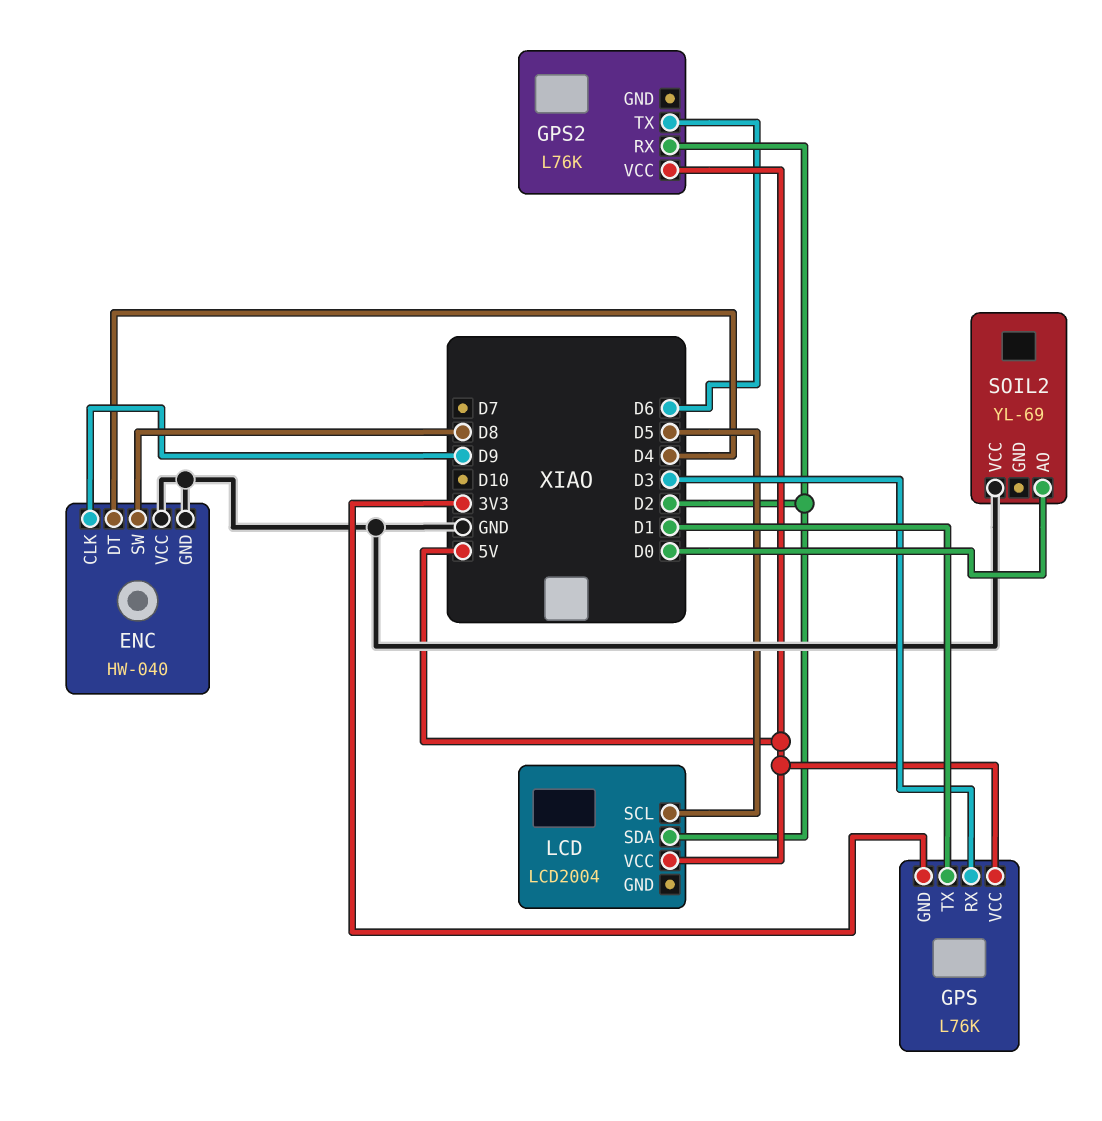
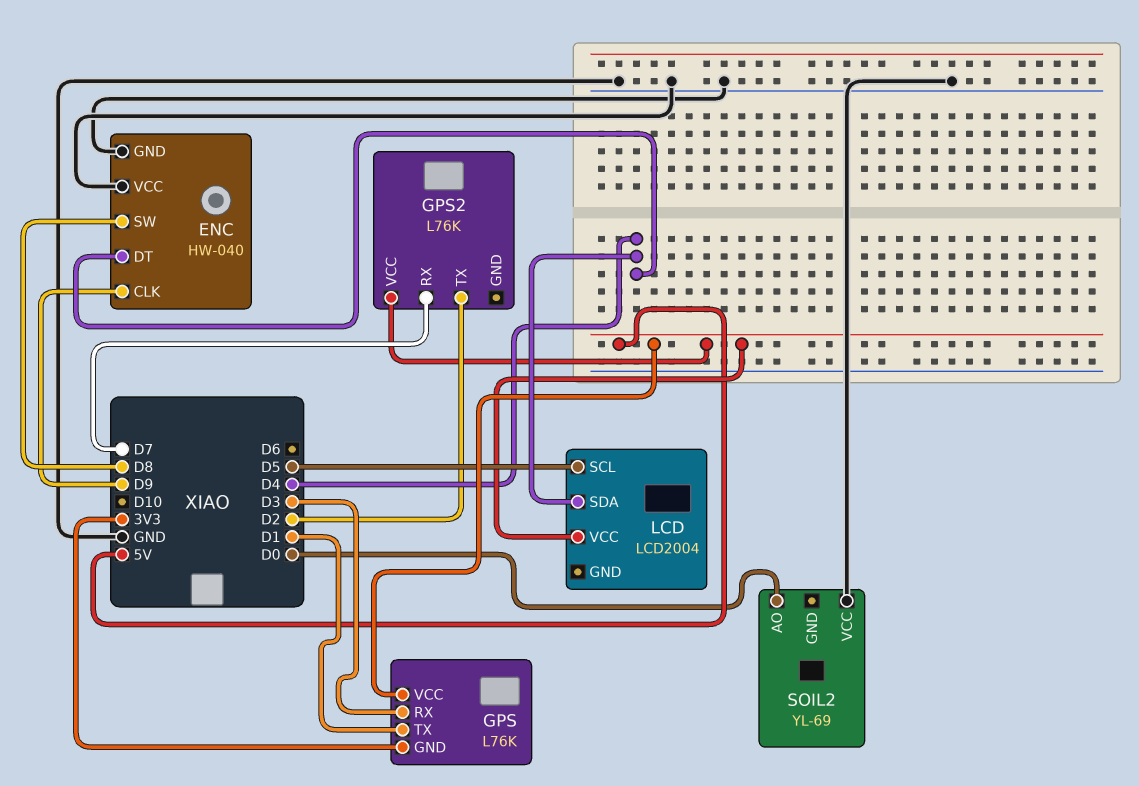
GPS2 pin RX: D2 -> D7
GPS2 pin TX: D6 -> D2
LCD pin SDA: D2 -> D4

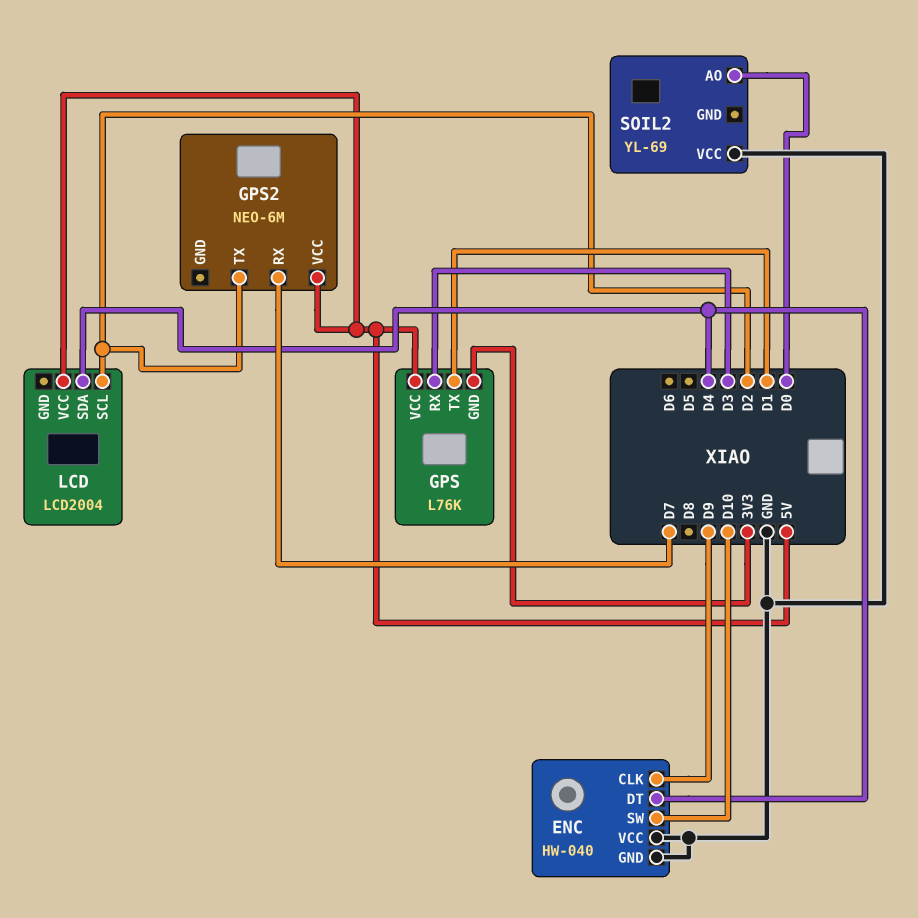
ENC pin SW: D8 -> D10
GPS2: L76K -> NEO-6M
LCD pin SCL: D5 -> D2

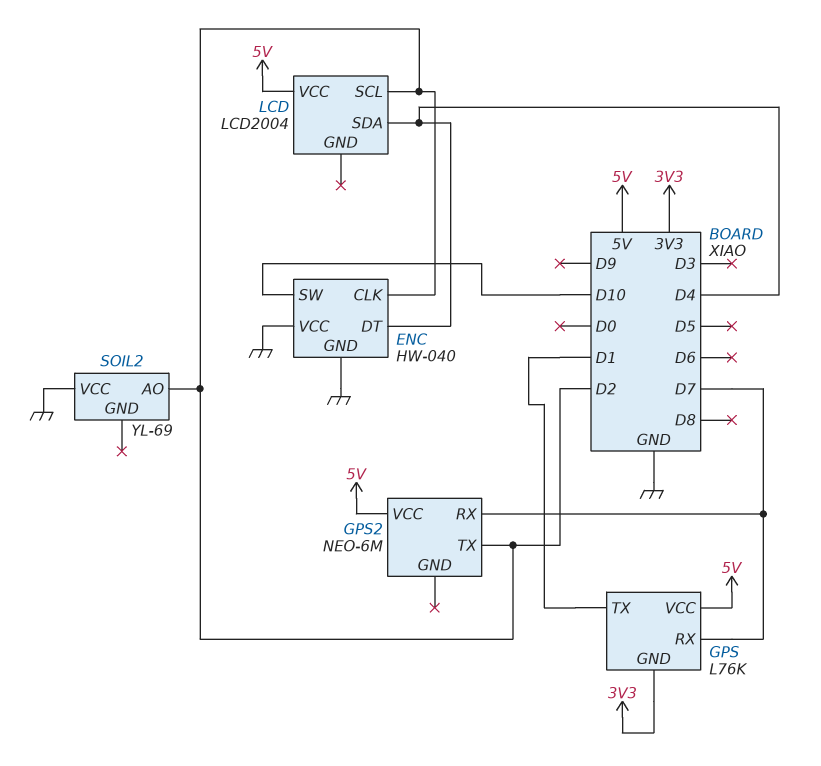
ENC pin CLK: D9 -> D2
GPS pin RX: D3 -> D7
SOIL2 pin AO: D0 -> D2

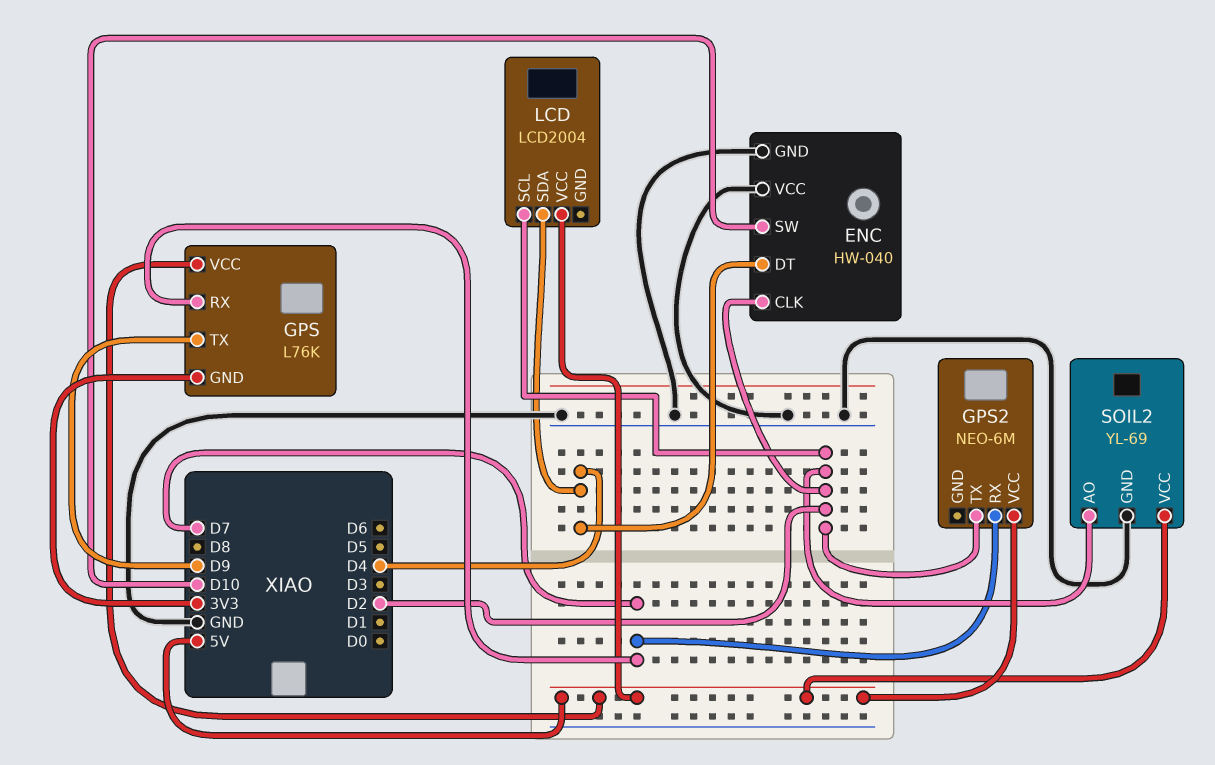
GPS pin TX: D1 -> D9
SOIL2 pin GND: none -> GND
SOIL2 pin VCC: GND -> 5V

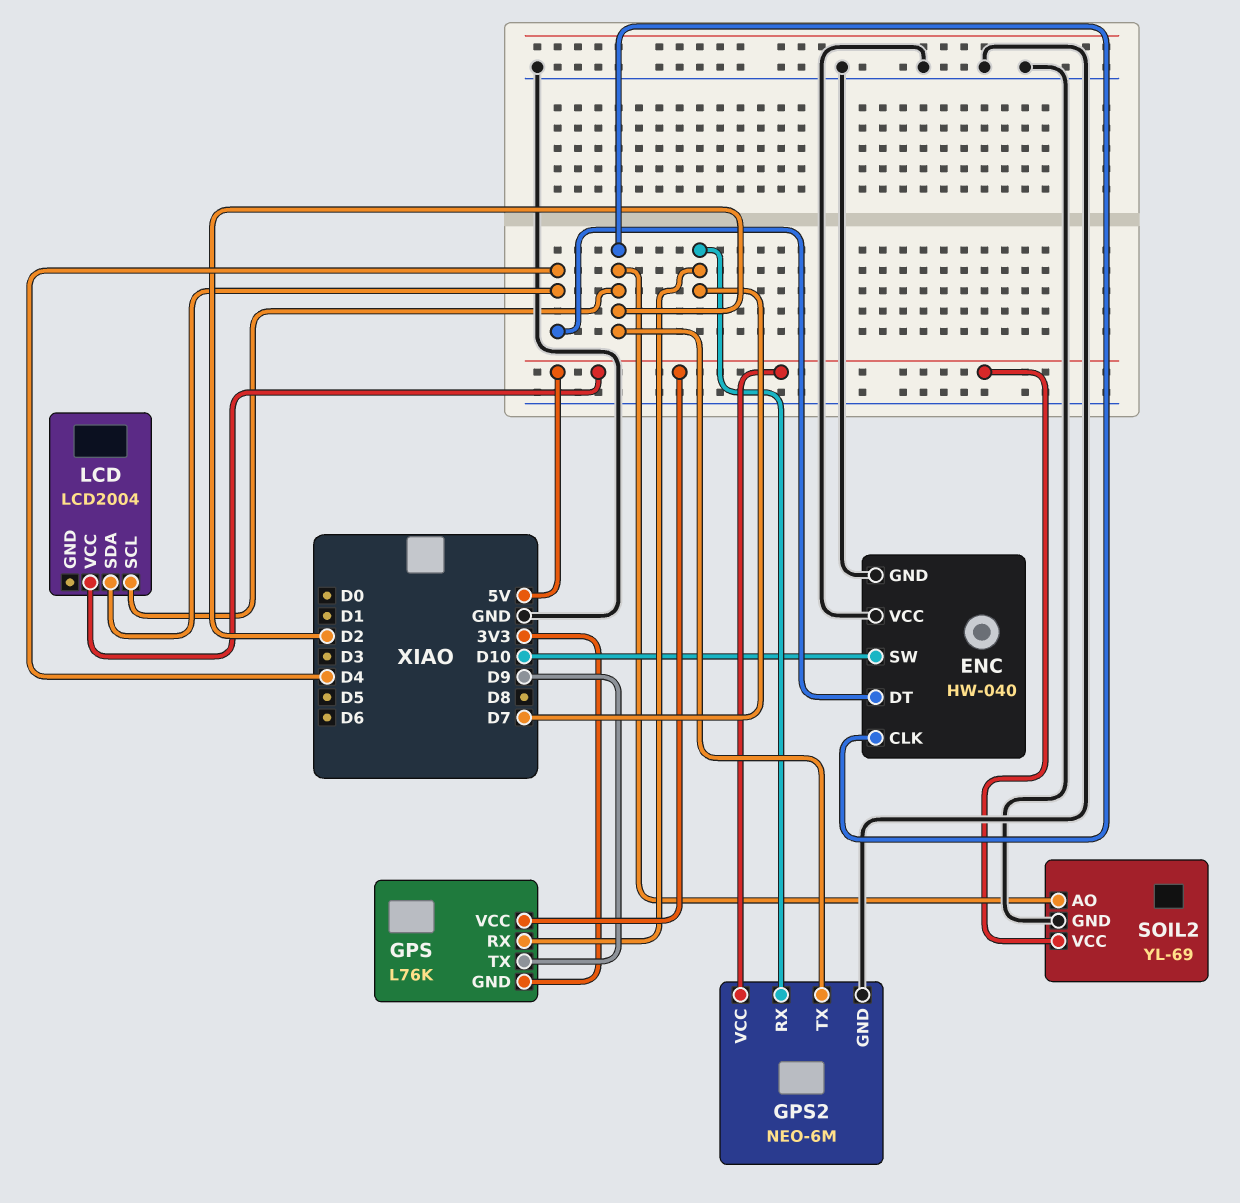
GPS2 pin GND: none -> GND

